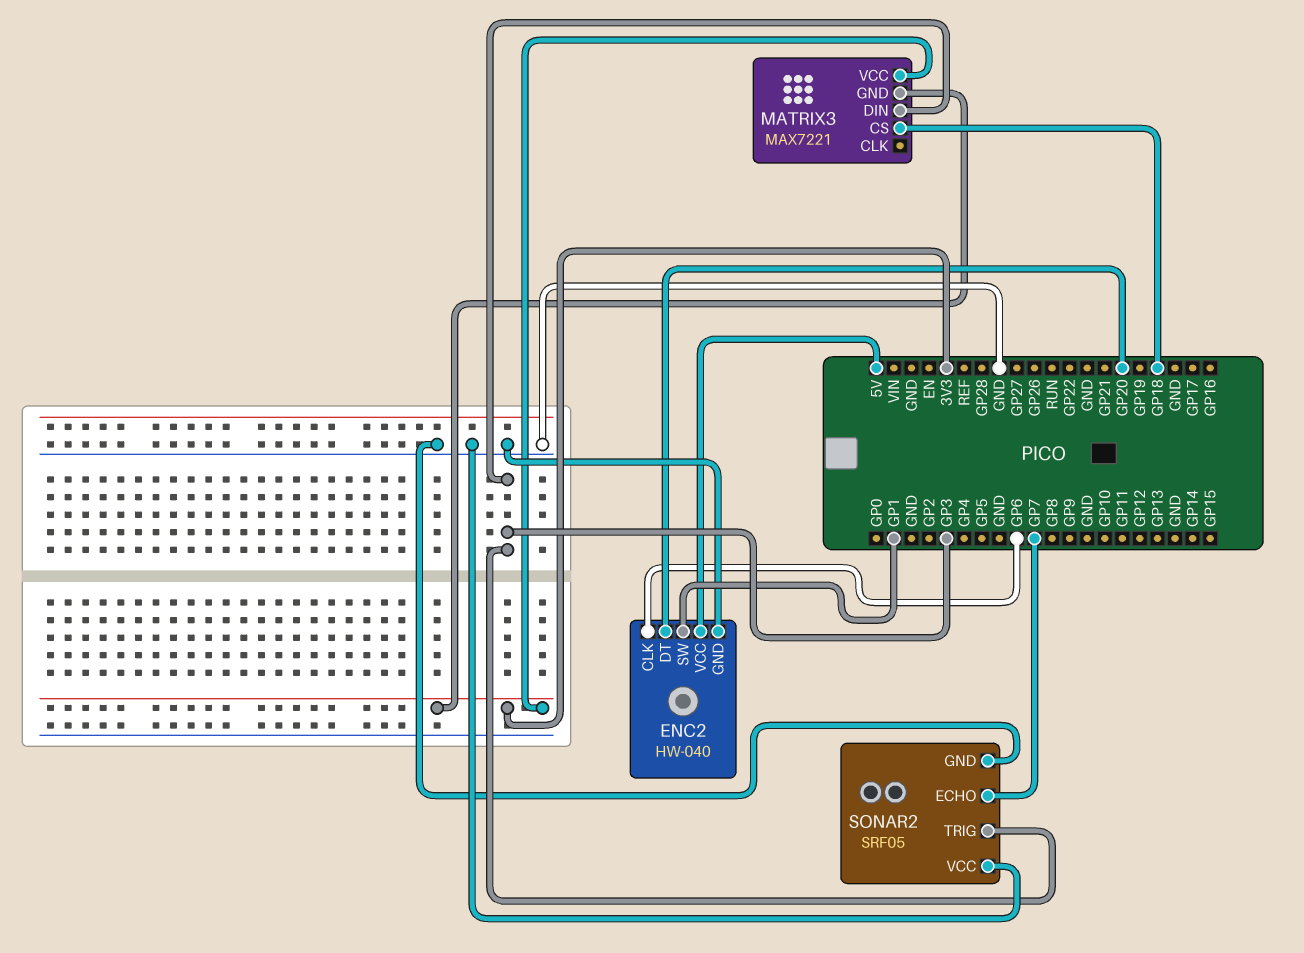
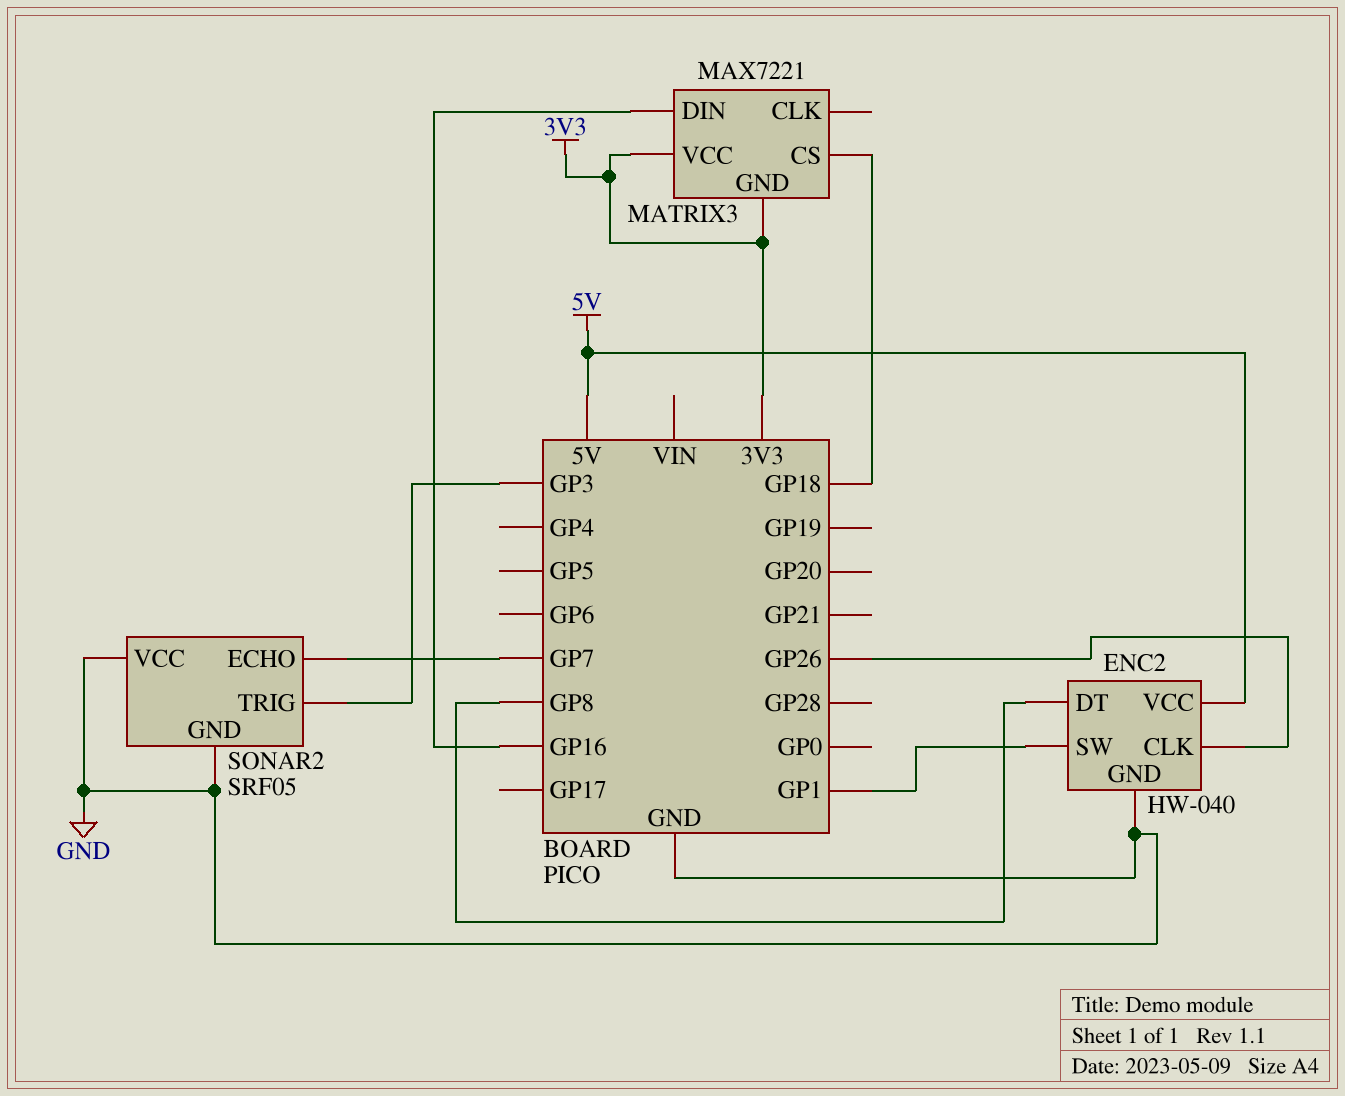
ENC2 pin CLK: GP6 -> GP26
ENC2 pin DT: GP20 -> GP8
MATRIX3 pin DIN: GP3 -> GP16

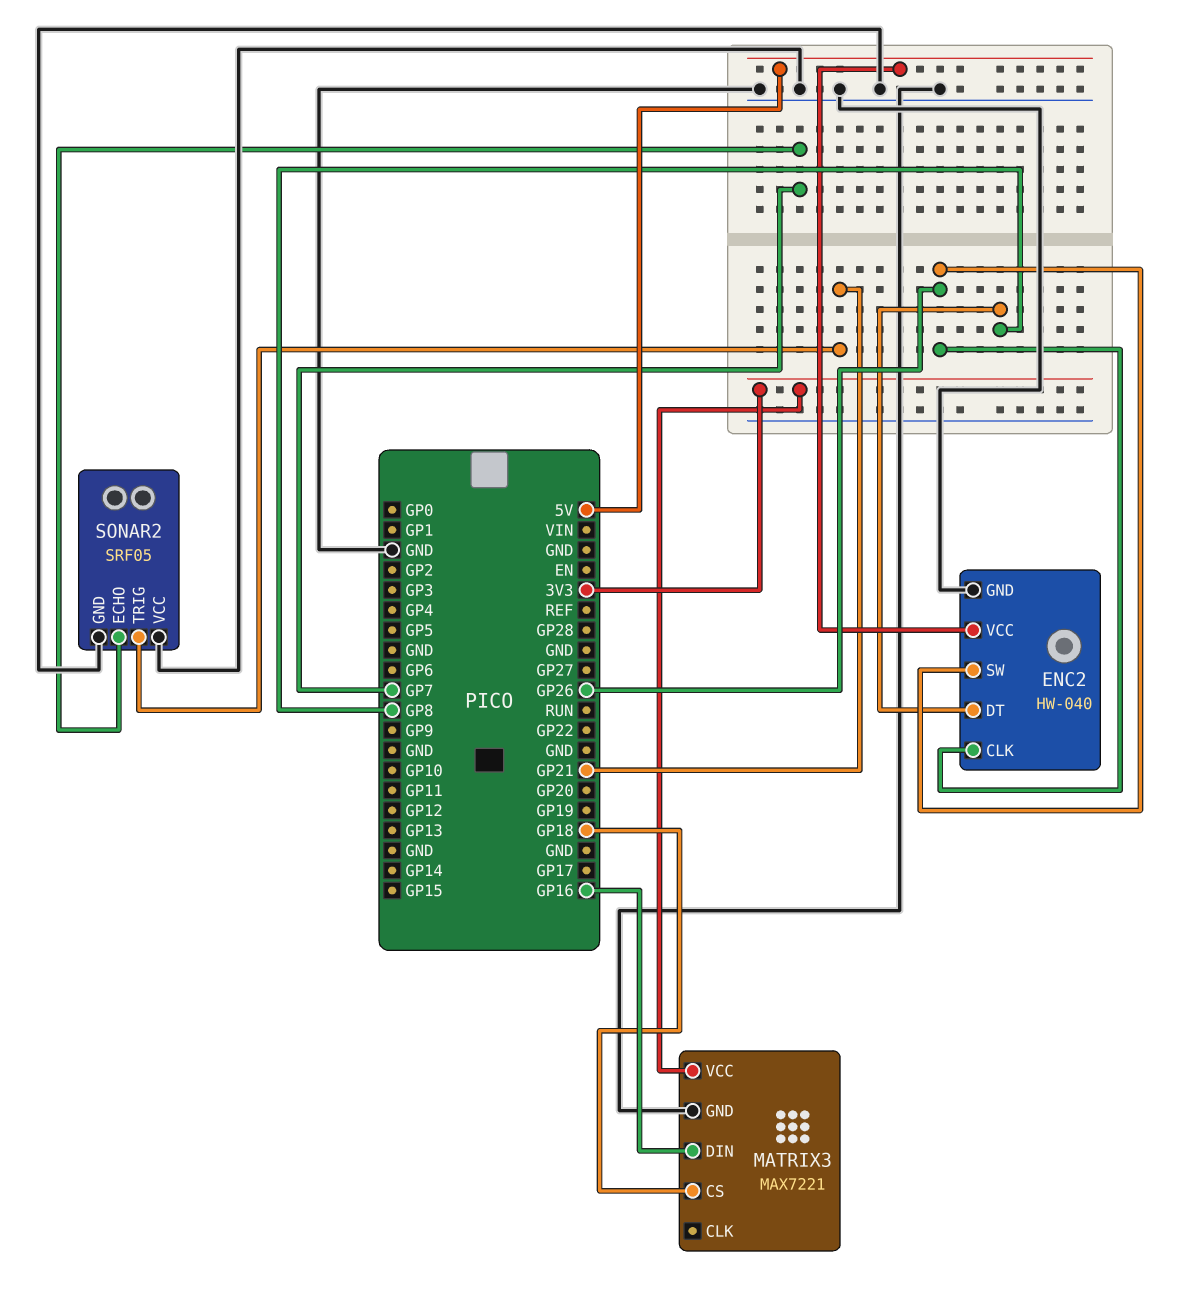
ENC2 pin SW: GP1 -> GP26
MATRIX3 pin GND: 3V3 -> GND
SONAR2 pin TRIG: GP3 -> GP21

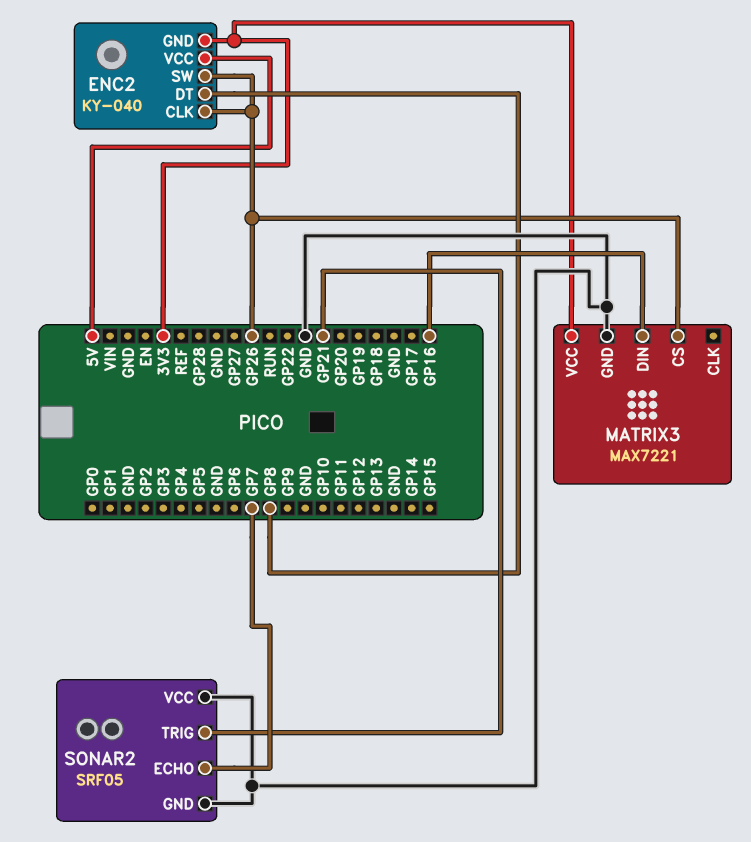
ENC2: HW-040 -> KY-040
ENC2 pin GND: GND -> 3V3
MATRIX3 pin CS: GP18 -> GP26

